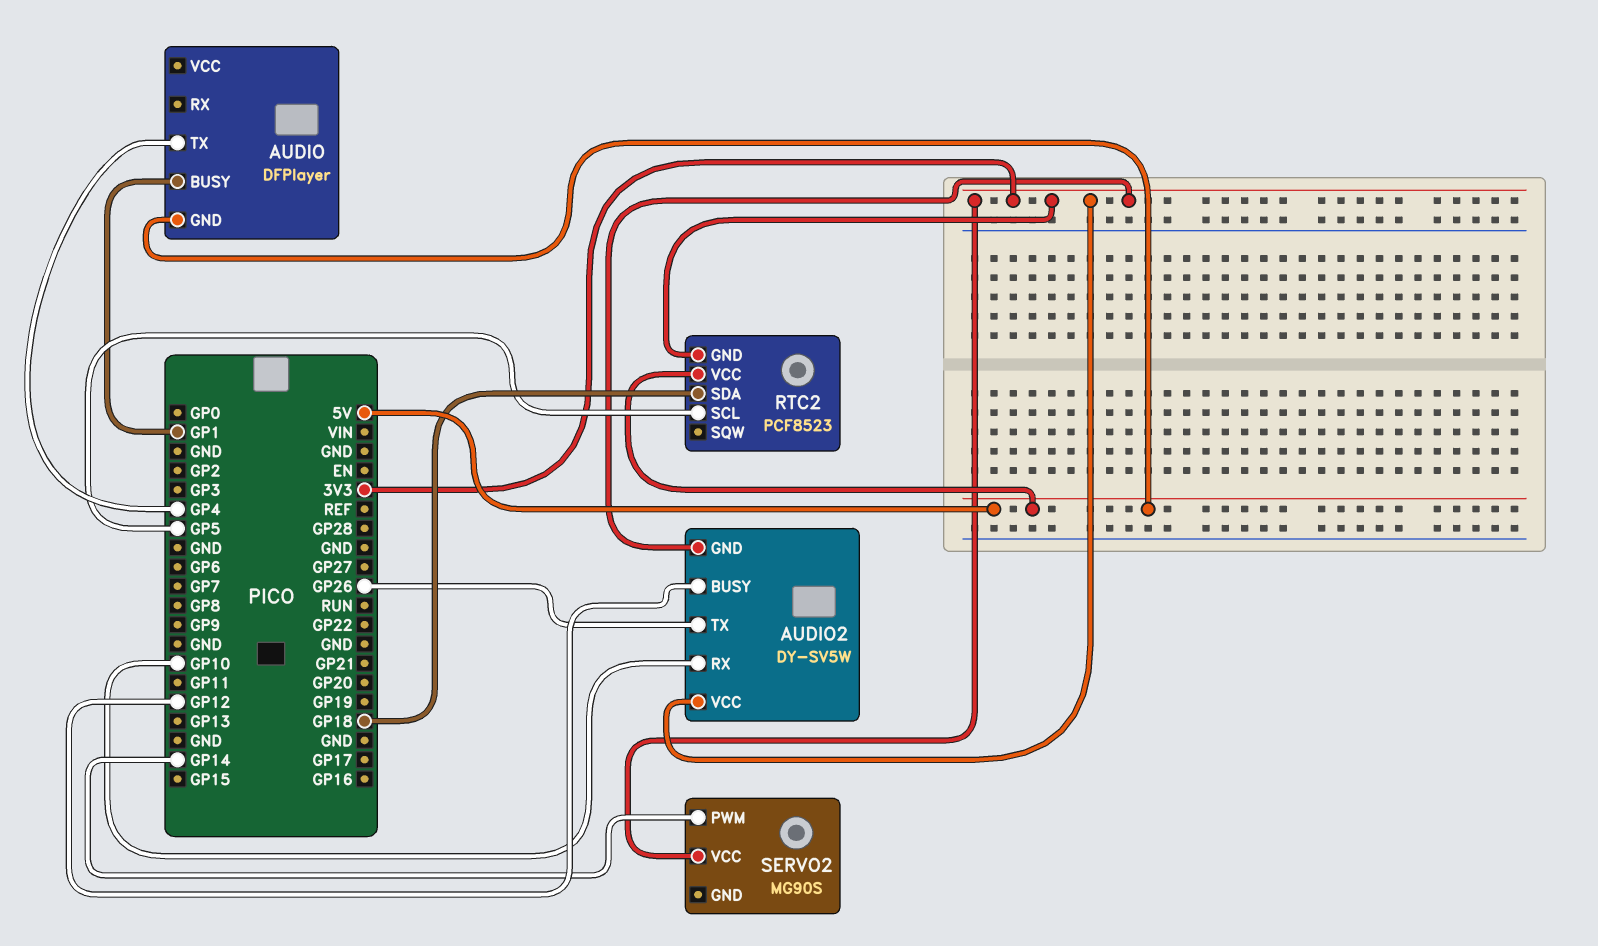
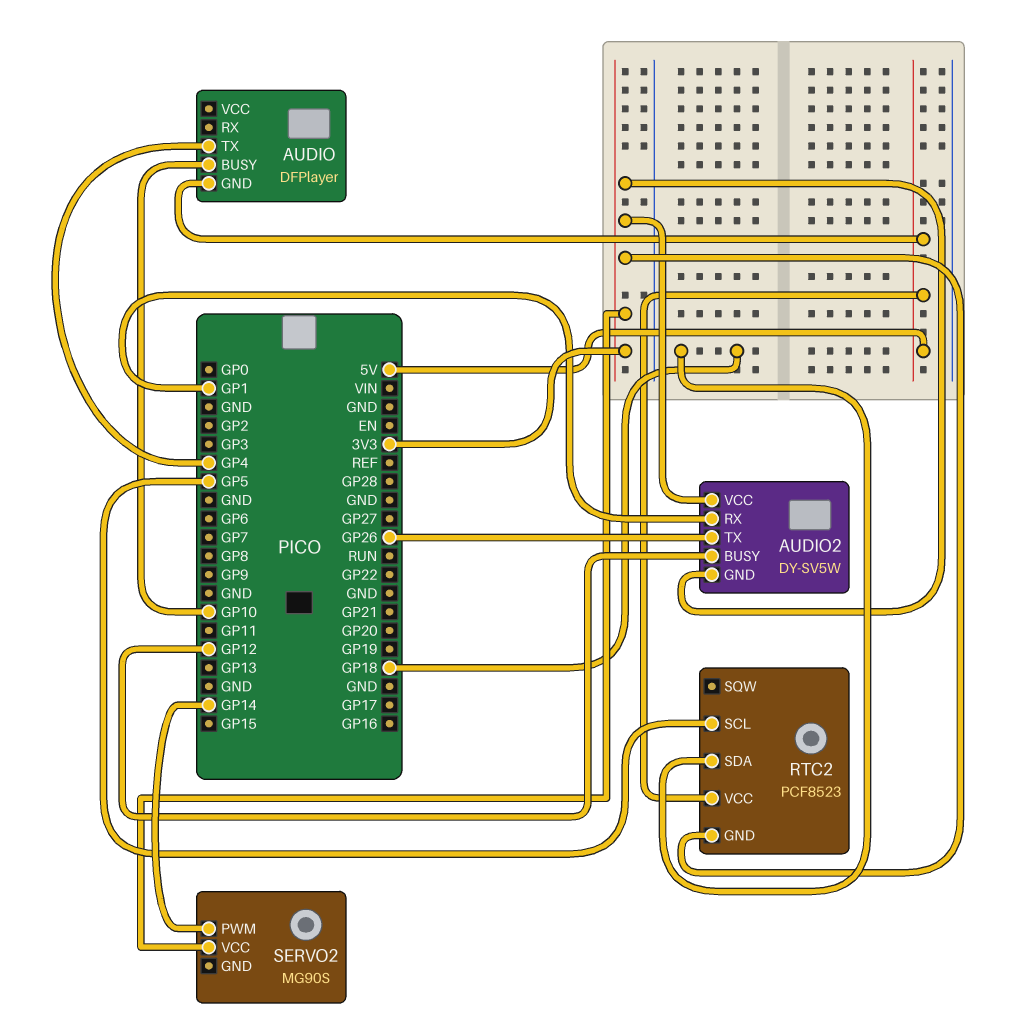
AUDIO pin BUSY: GP1 -> GP10
AUDIO2 pin RX: GP10 -> GP1

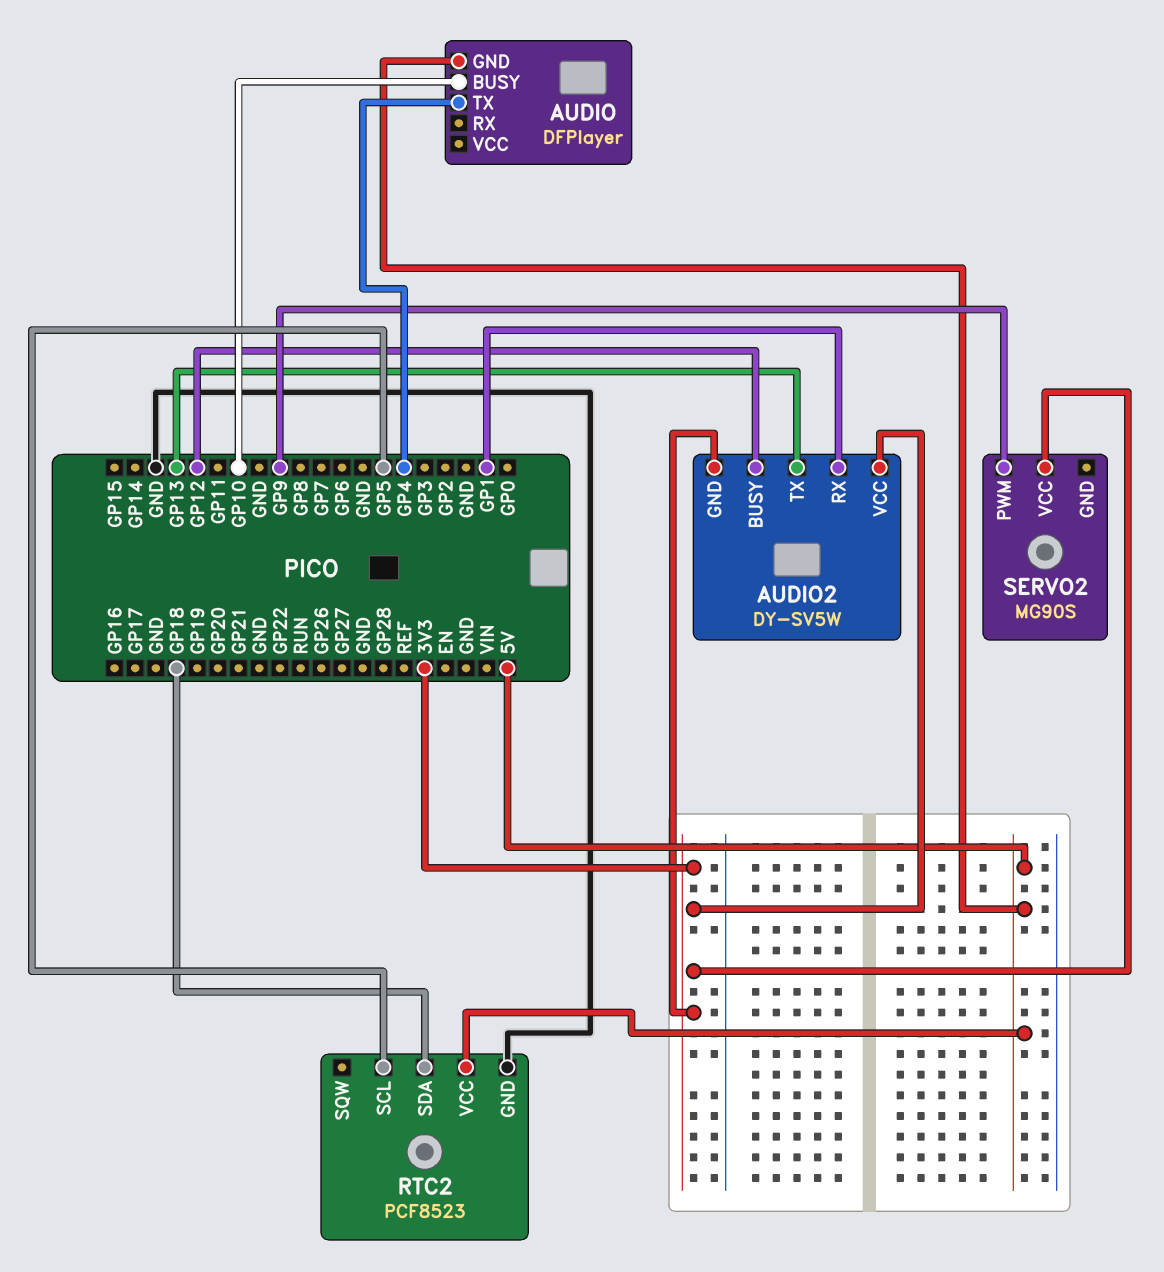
AUDIO2 pin TX: GP26 -> GP13
RTC2 pin GND: 3V3 -> GND
SERVO2 pin PWM: GP14 -> GP9

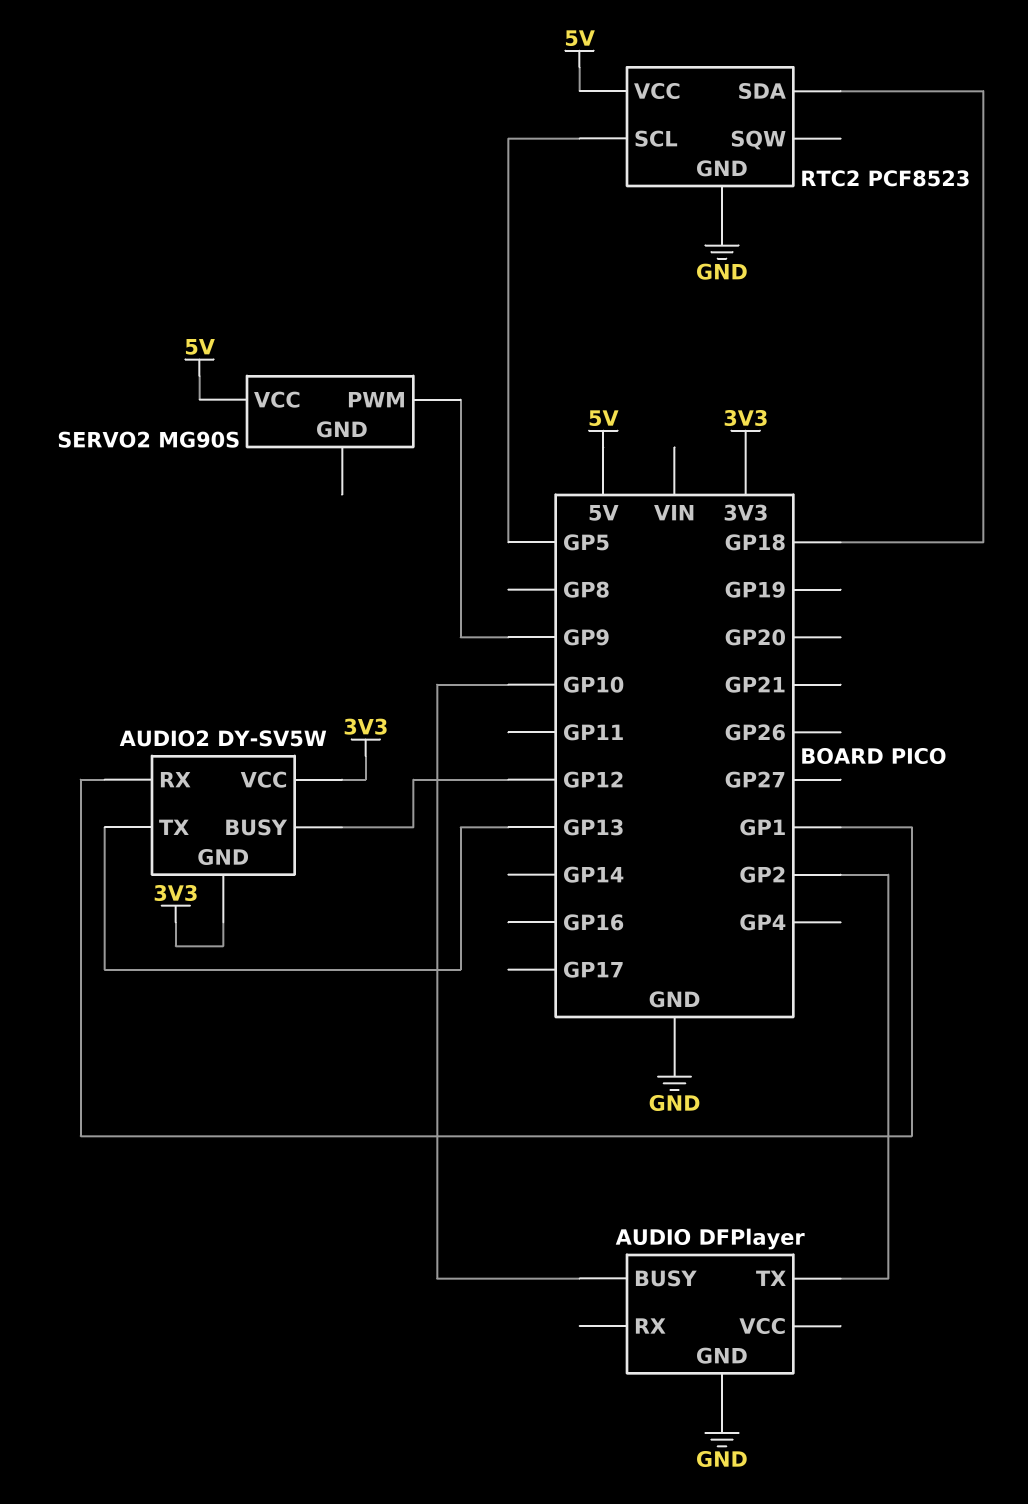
AUDIO pin GND: 5V -> GND
AUDIO pin TX: GP4 -> GP2
SERVO2 pin VCC: 3V3 -> 5V

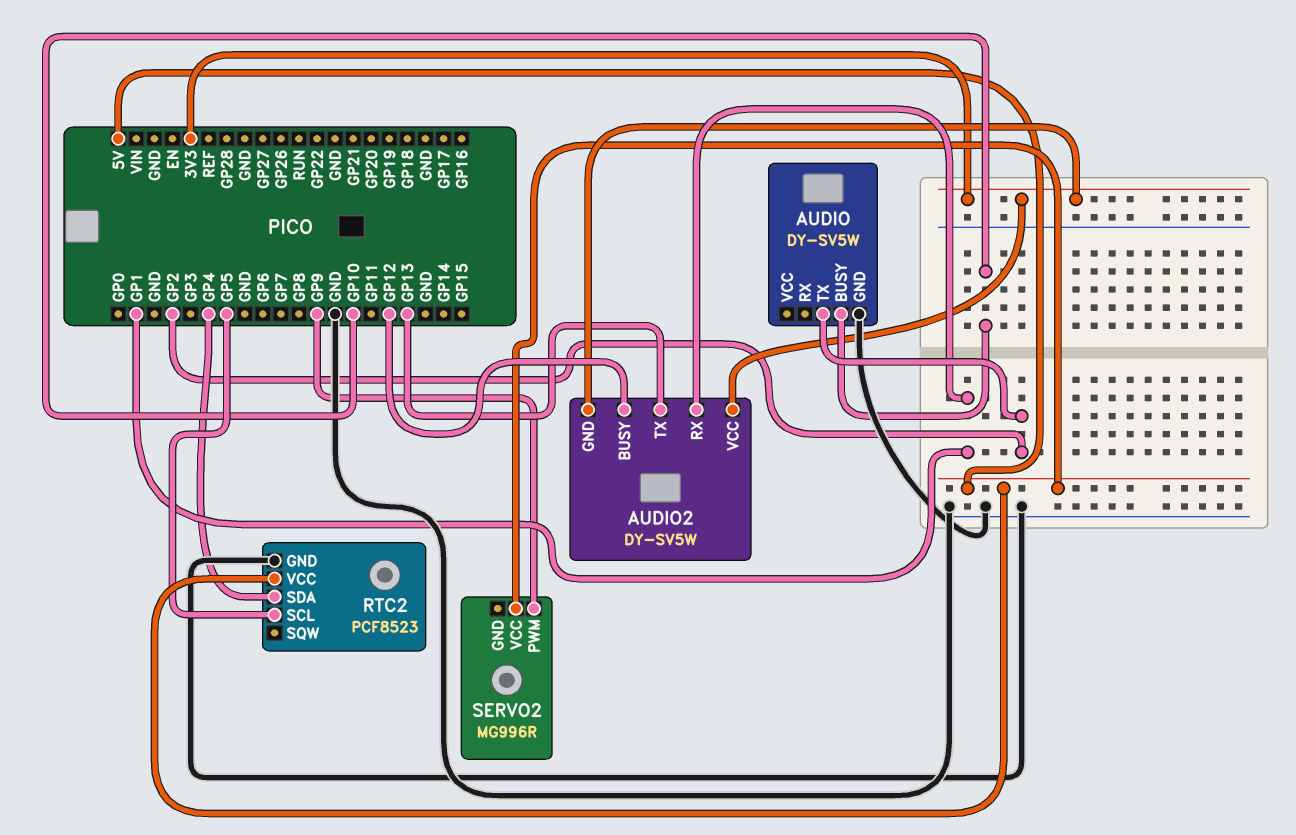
AUDIO: DFPlayer -> DY-SV5W
RTC2 pin SDA: GP18 -> GP4
SERVO2: MG90S -> MG996R

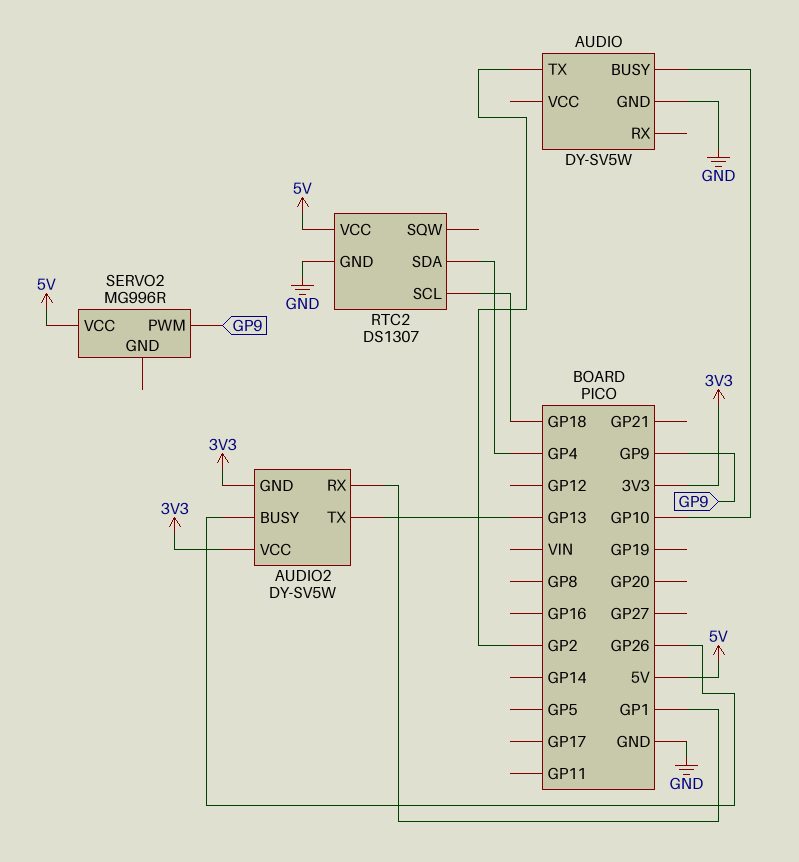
AUDIO2 pin BUSY: GP12 -> GP26
RTC2: PCF8523 -> DS1307
RTC2 pin SCL: GP5 -> GP18

